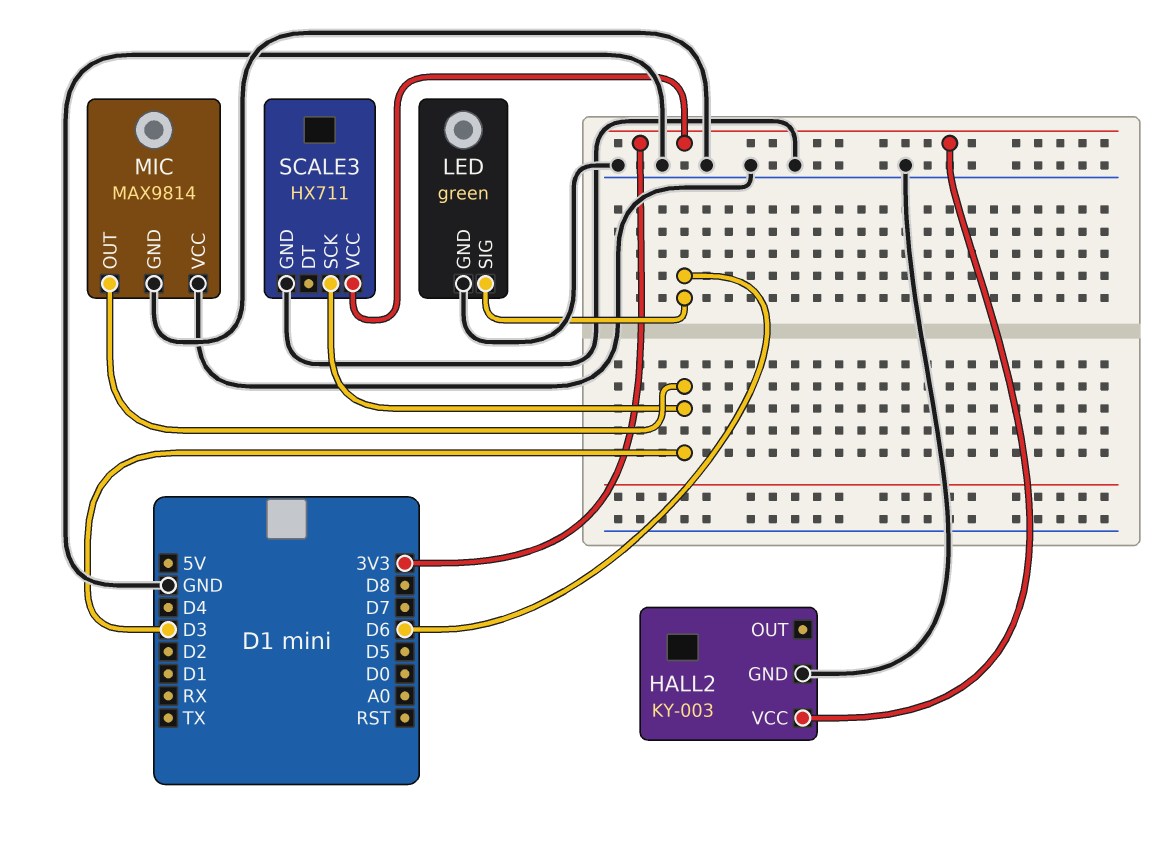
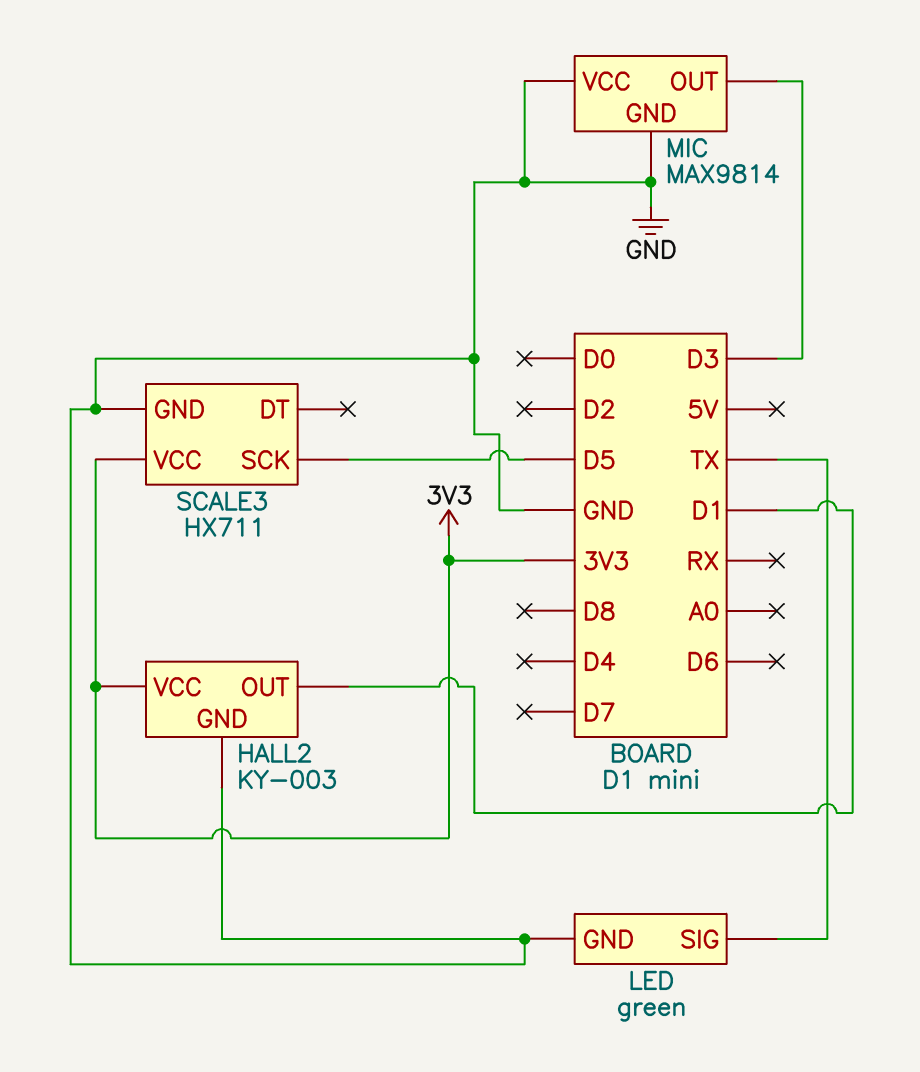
HALL2 pin OUT: none -> D1
LED pin SIG: D6 -> TX
SCALE3 pin SCK: D3 -> D5

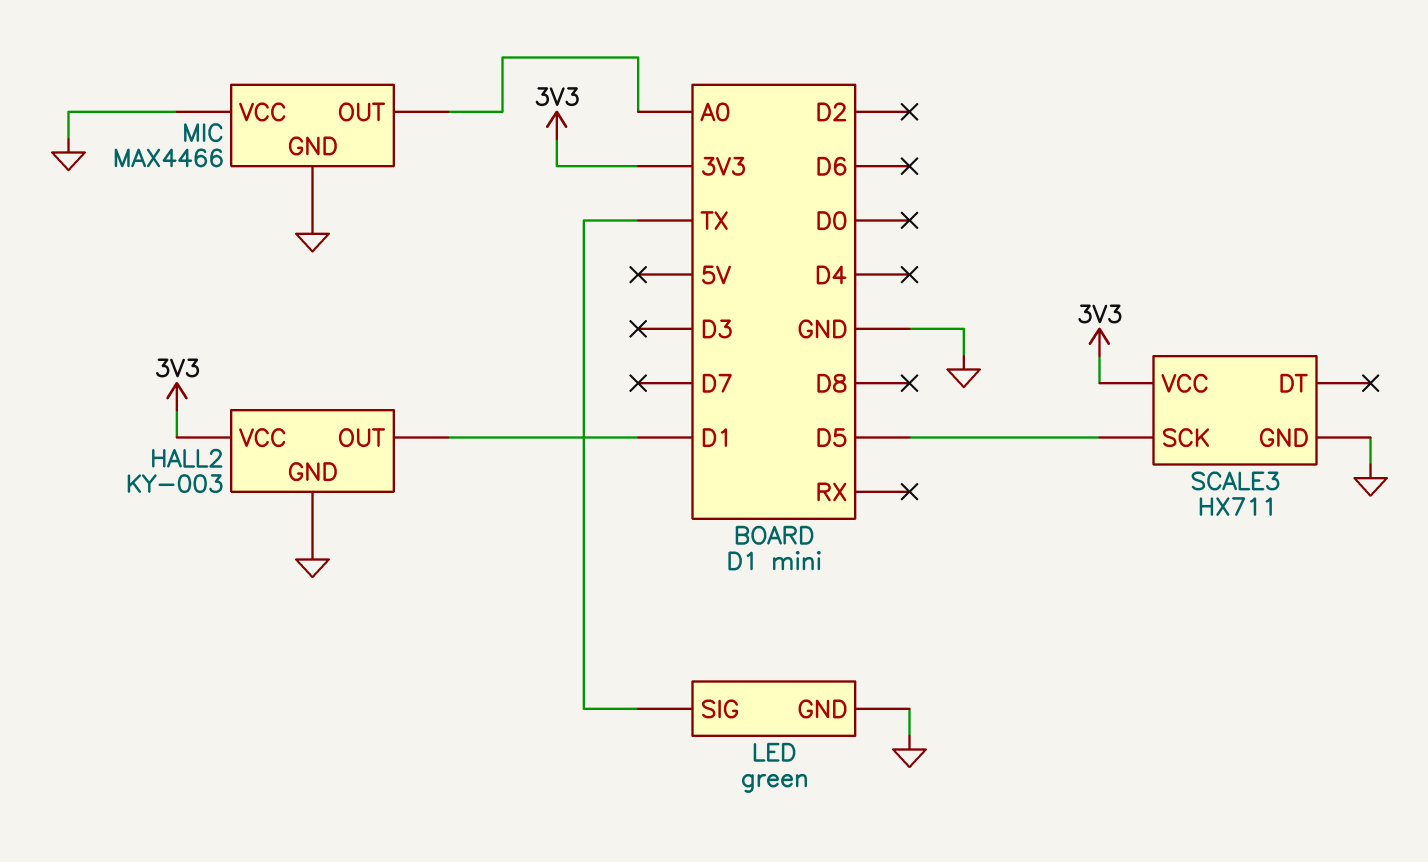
MIC: MAX9814 -> MAX4466
MIC pin OUT: D3 -> A0

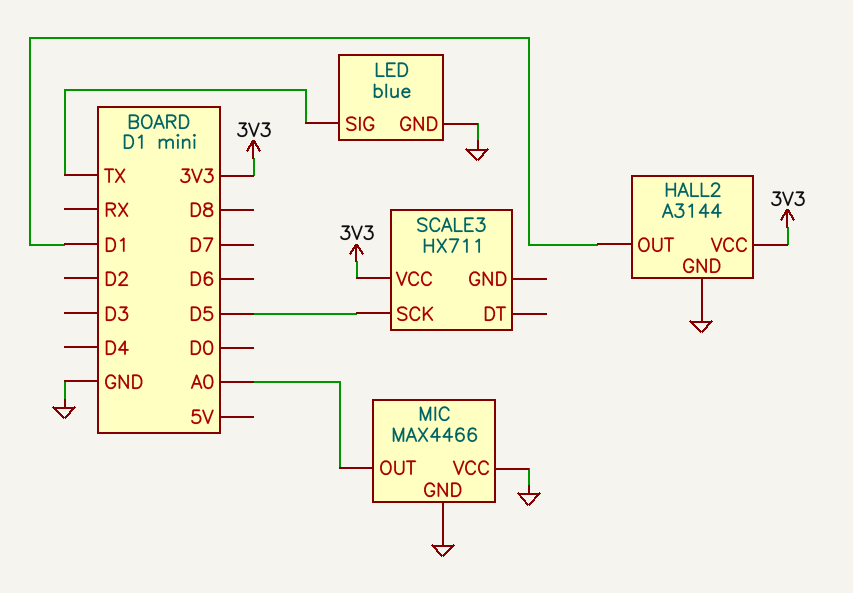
HALL2: KY-003 -> A3144
LED: green -> blue
SCALE3 pin GND: GND -> none

